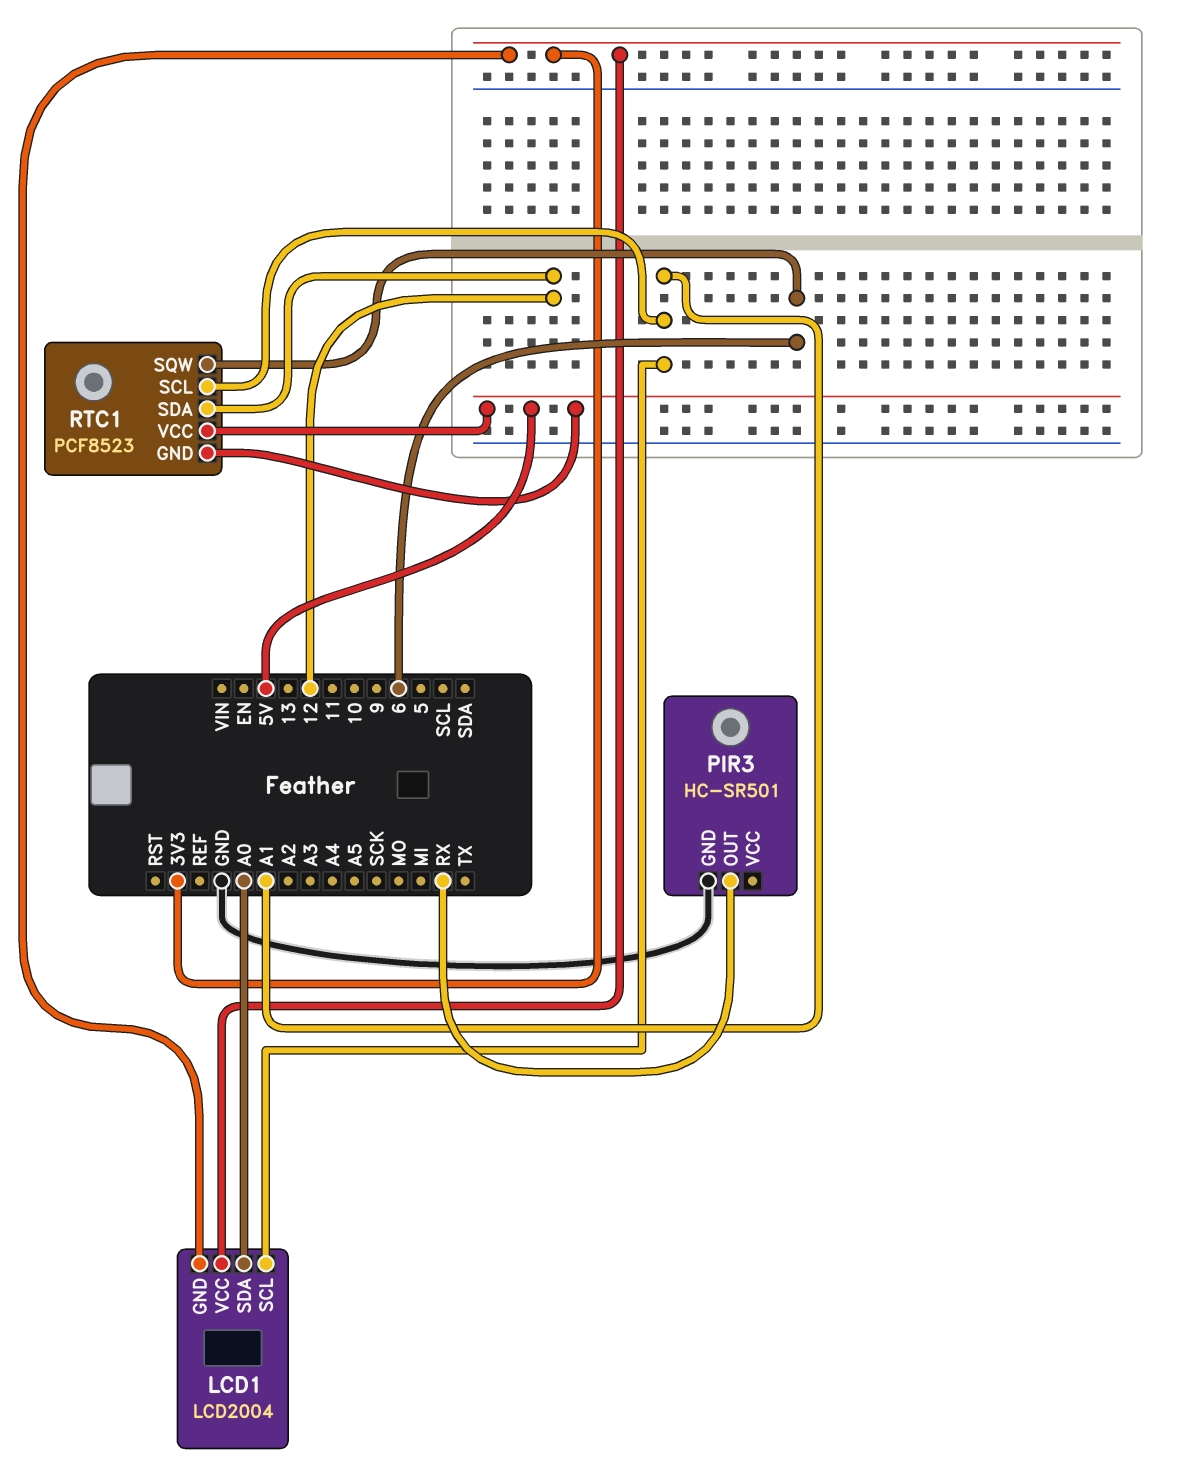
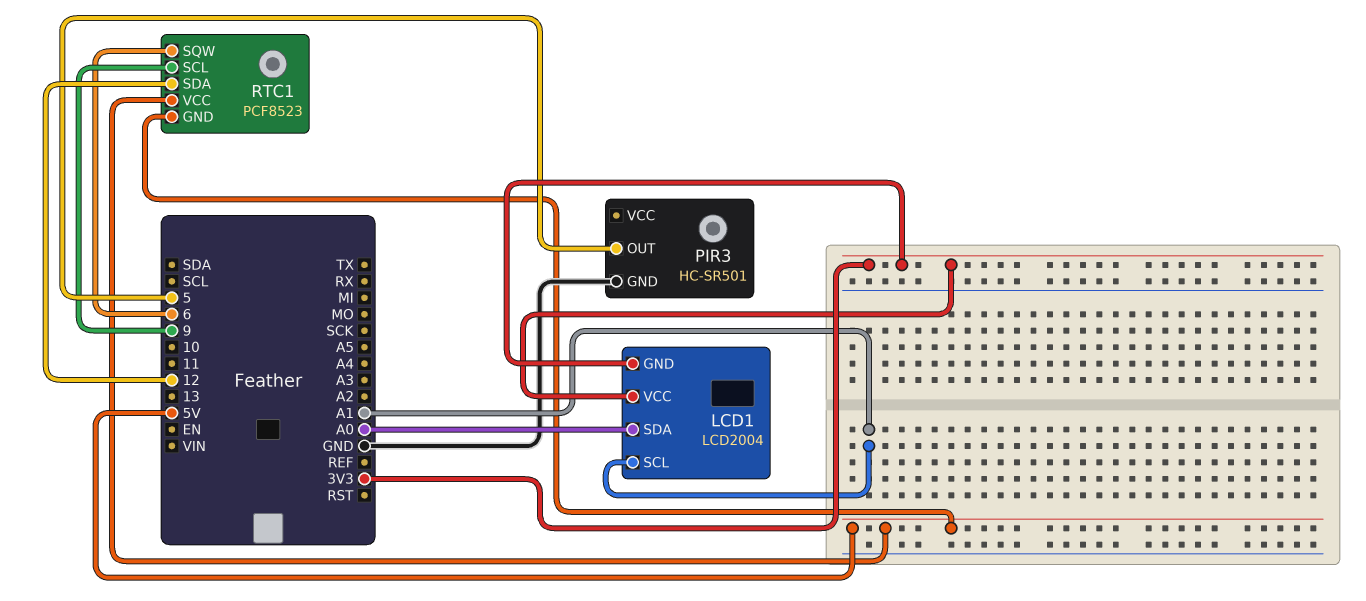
PIR3 pin OUT: RX -> 5
RTC1 pin SCL: A1 -> 9

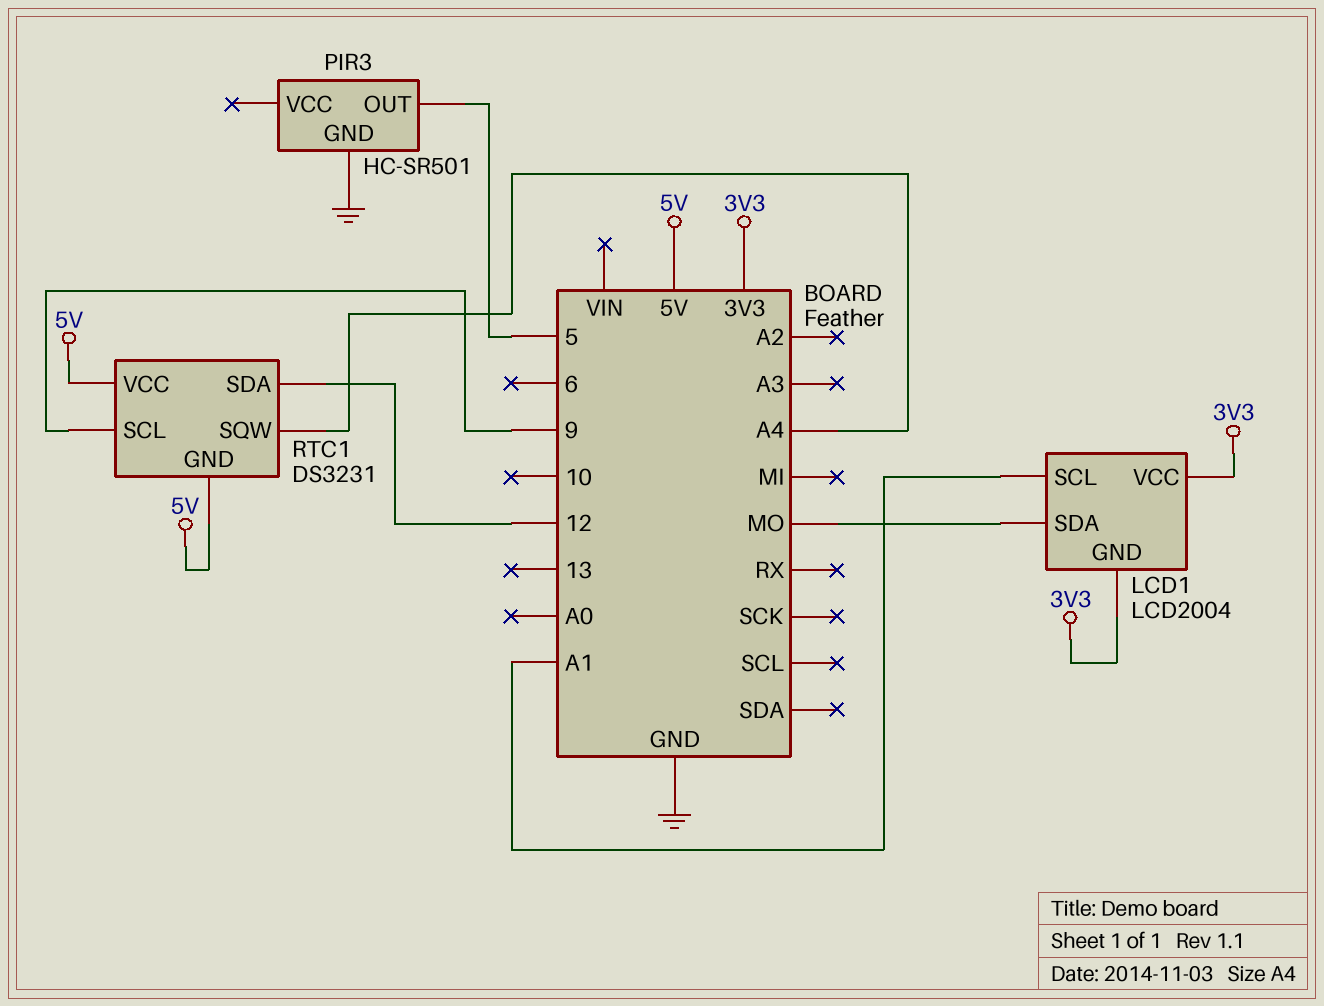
LCD1 pin SDA: A0 -> MO
RTC1: PCF8523 -> DS3231
RTC1 pin SQW: 6 -> A4

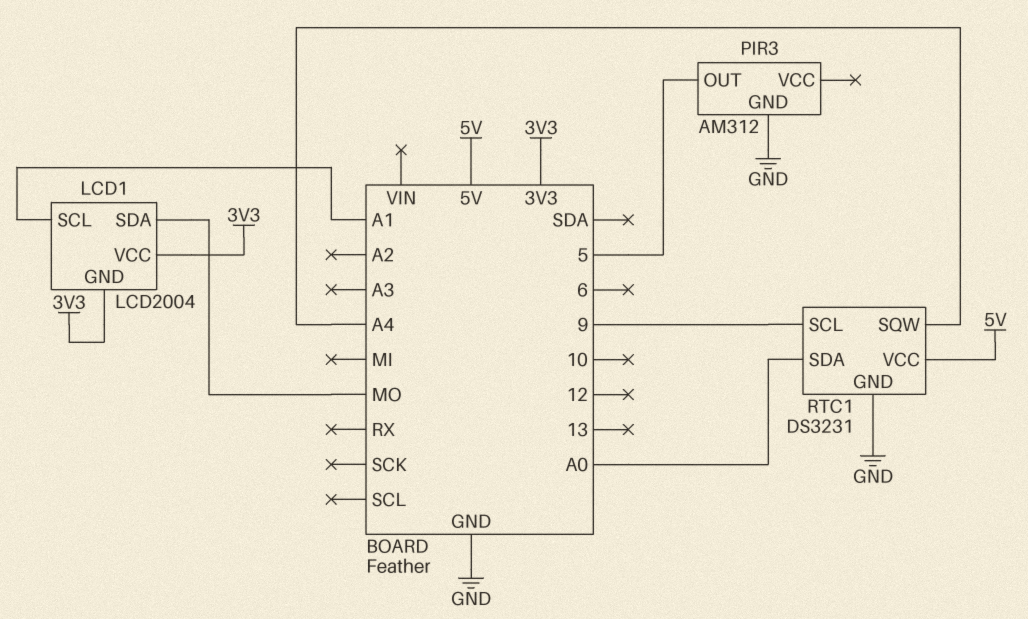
PIR3: HC-SR501 -> AM312
RTC1 pin GND: 5V -> GND
RTC1 pin SDA: 12 -> A0

